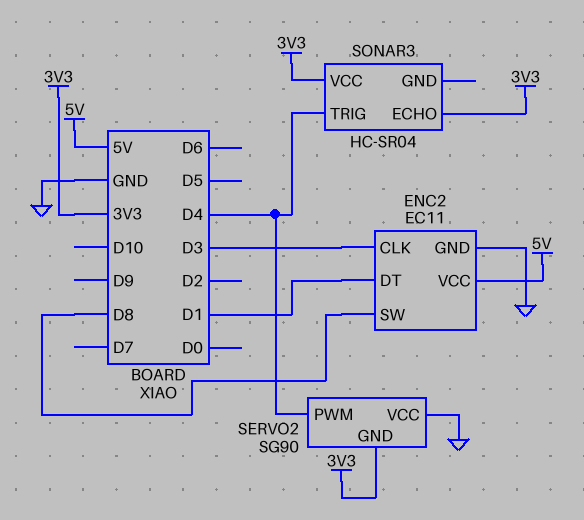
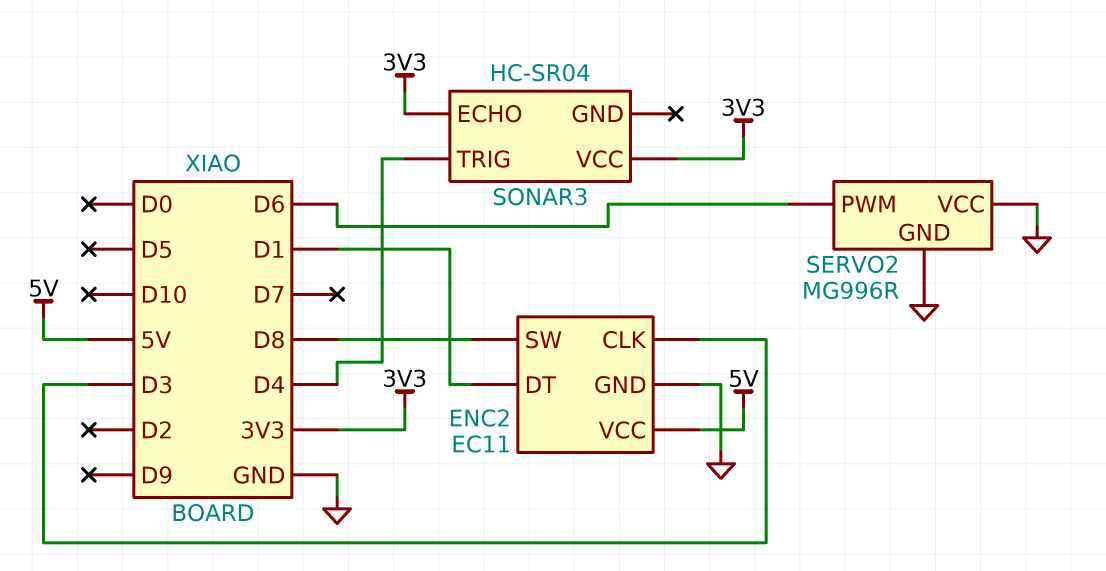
SERVO2: SG90 -> MG996R
SERVO2 pin GND: 3V3 -> GND
SERVO2 pin PWM: D4 -> D6

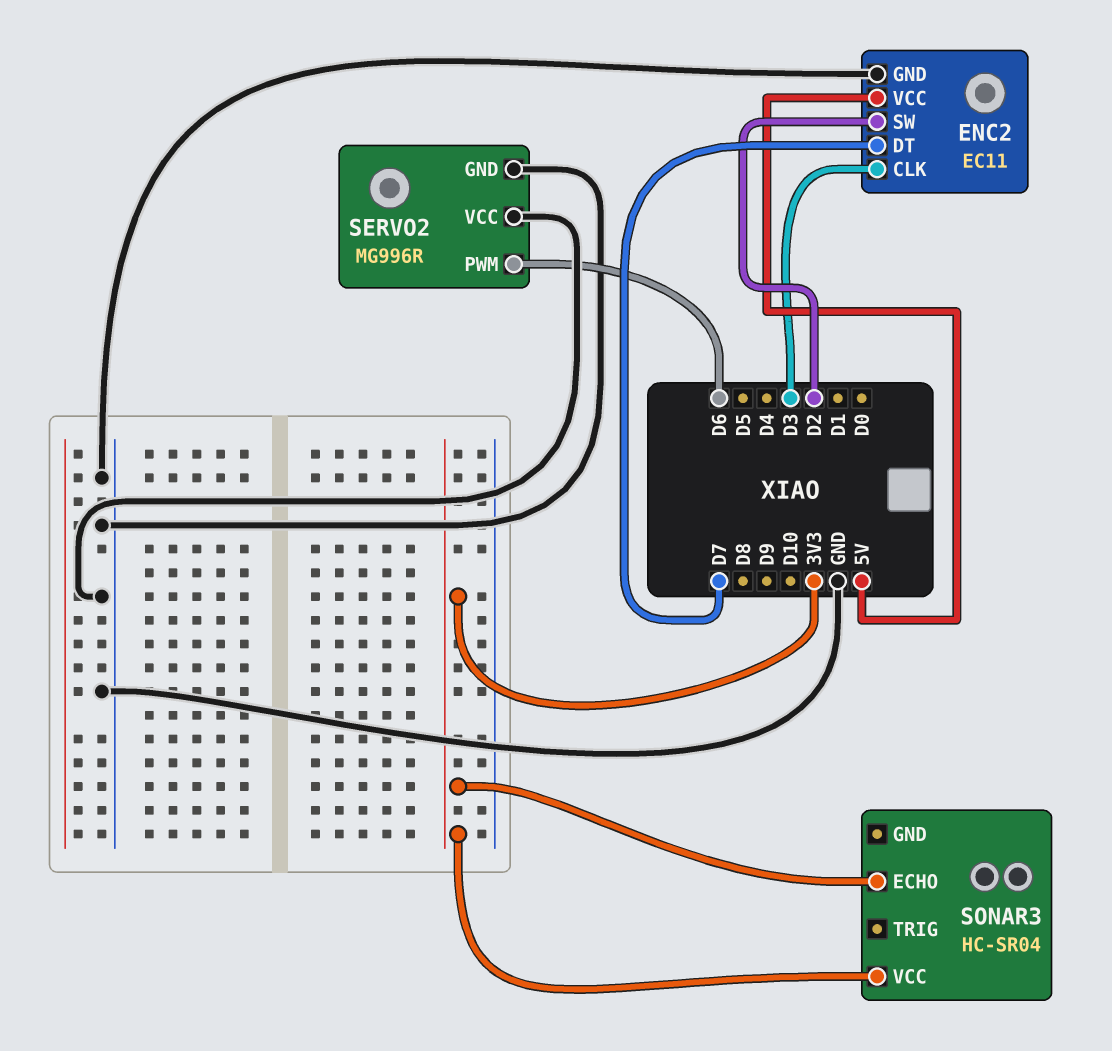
ENC2 pin DT: D1 -> D7
ENC2 pin SW: D8 -> D2
SONAR3 pin TRIG: D4 -> none

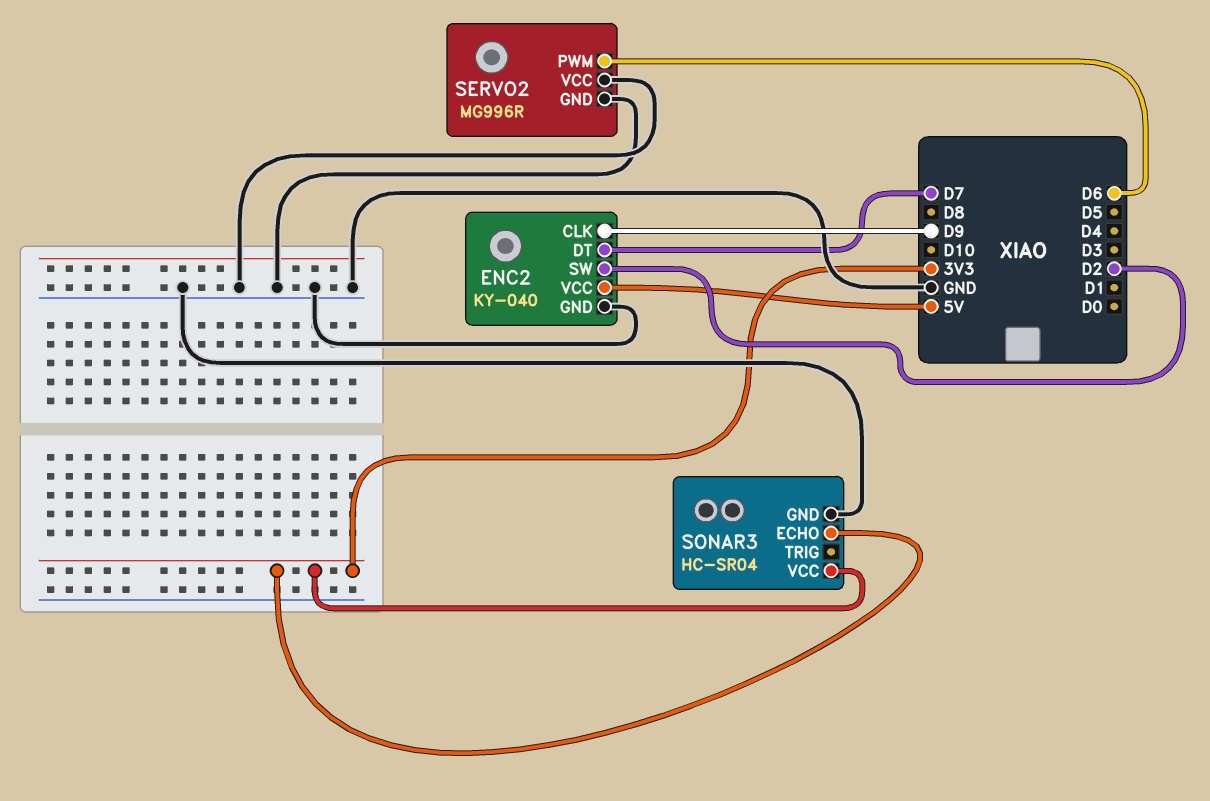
ENC2: EC11 -> KY-040
ENC2 pin CLK: D3 -> D9
SONAR3 pin GND: none -> GND

